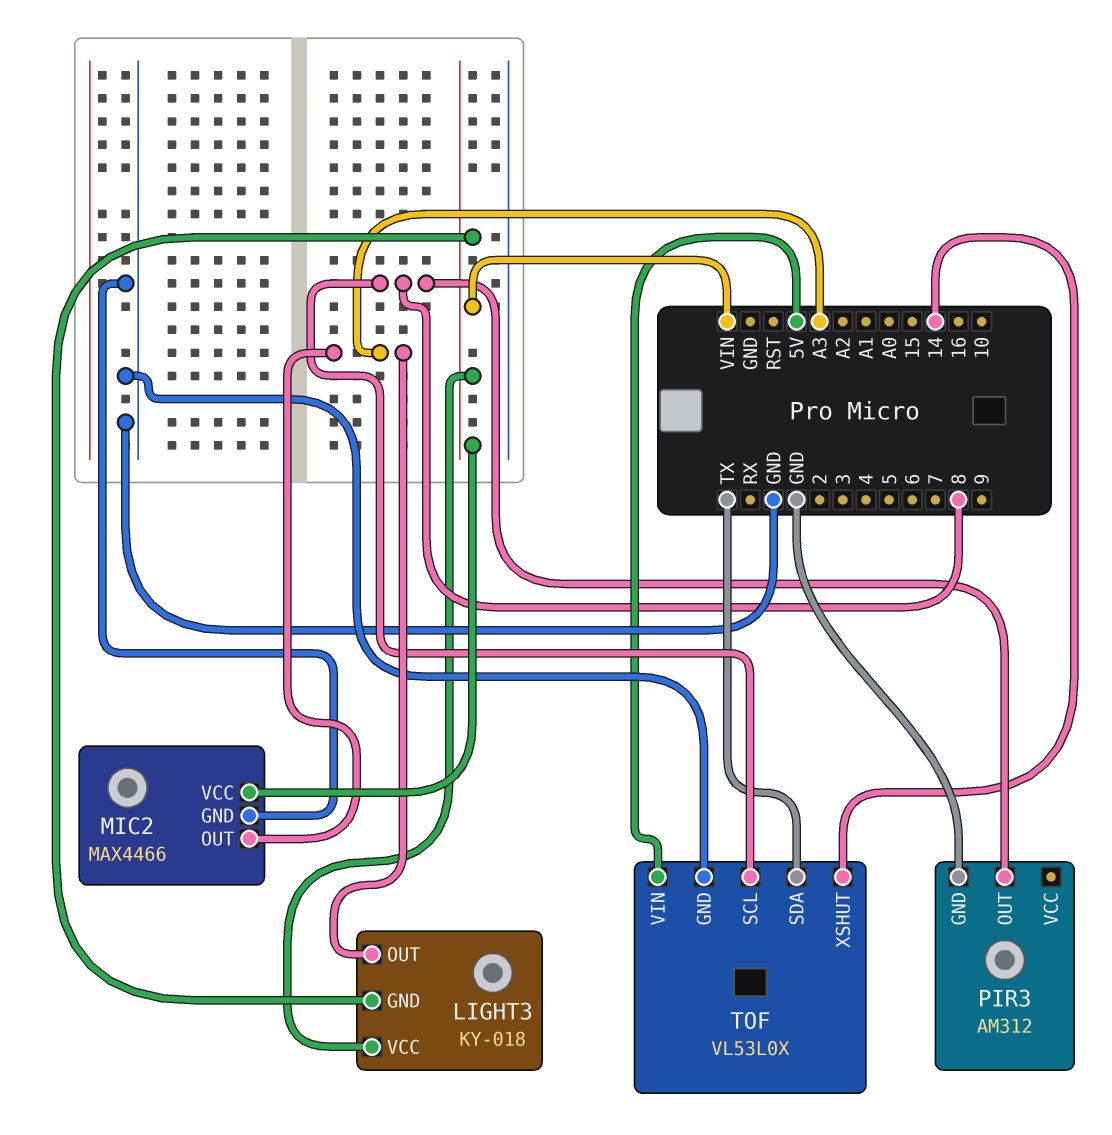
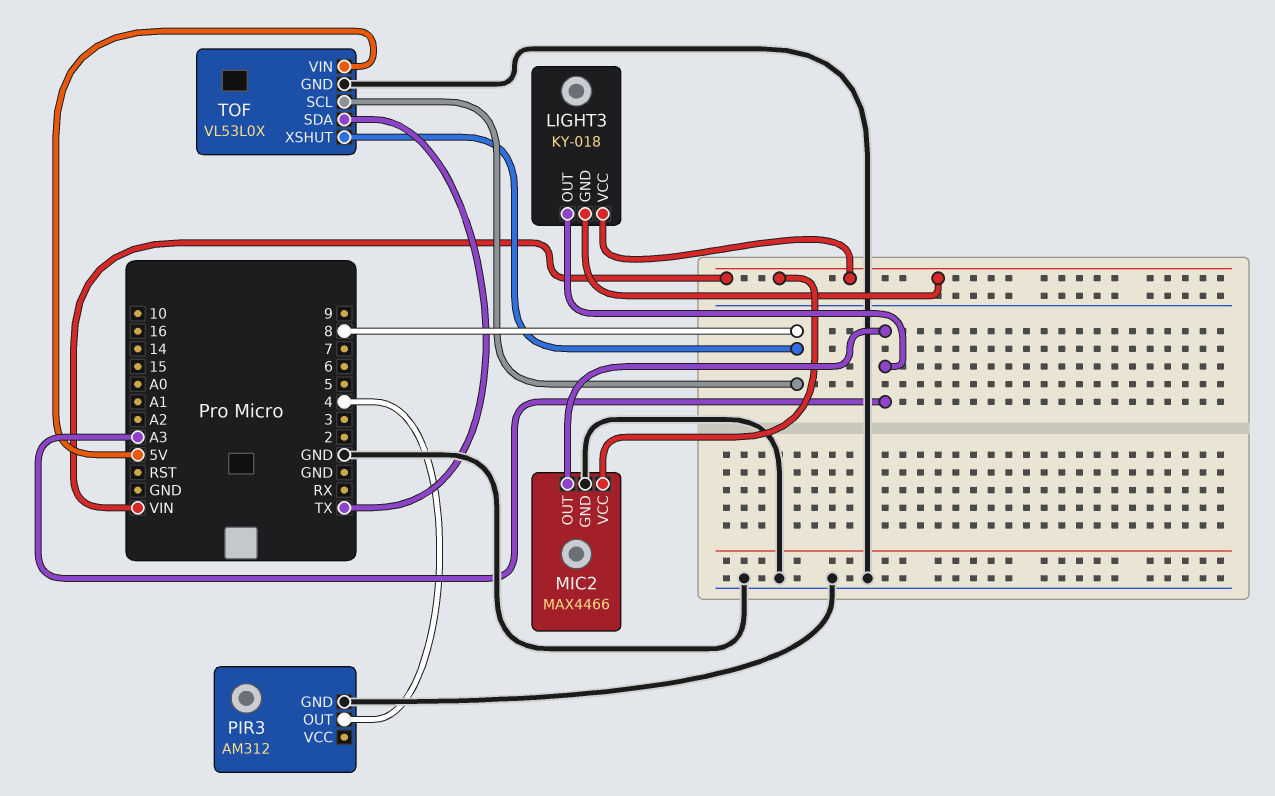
PIR3 pin OUT: 8 -> 4
TOF pin XSHUT: 14 -> 8

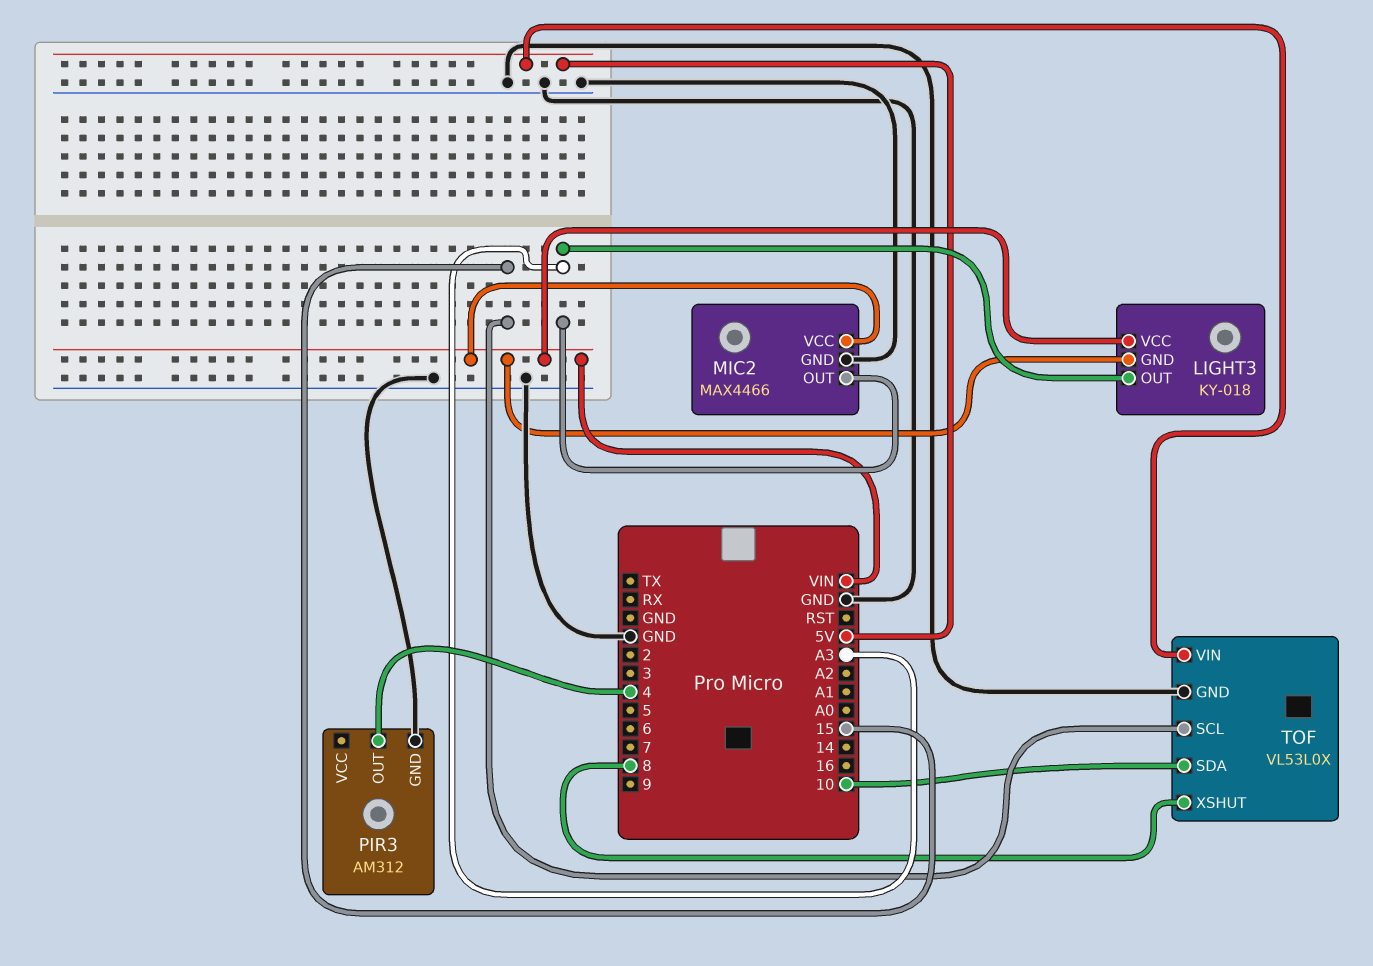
TOF pin SCL: 8 -> 15
TOF pin SDA: TX -> 10

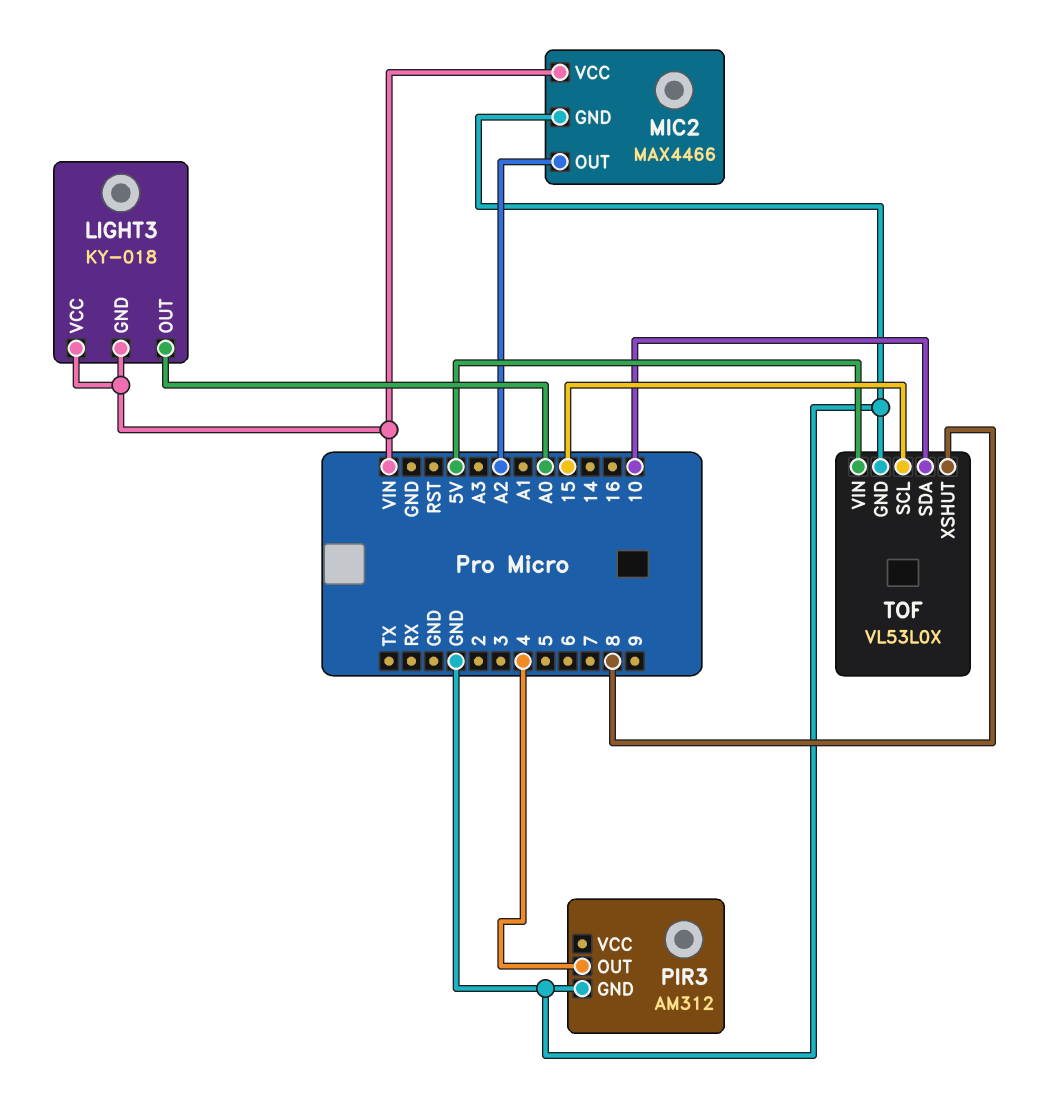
LIGHT3 pin OUT: A3 -> A0
MIC2 pin OUT: A3 -> A2

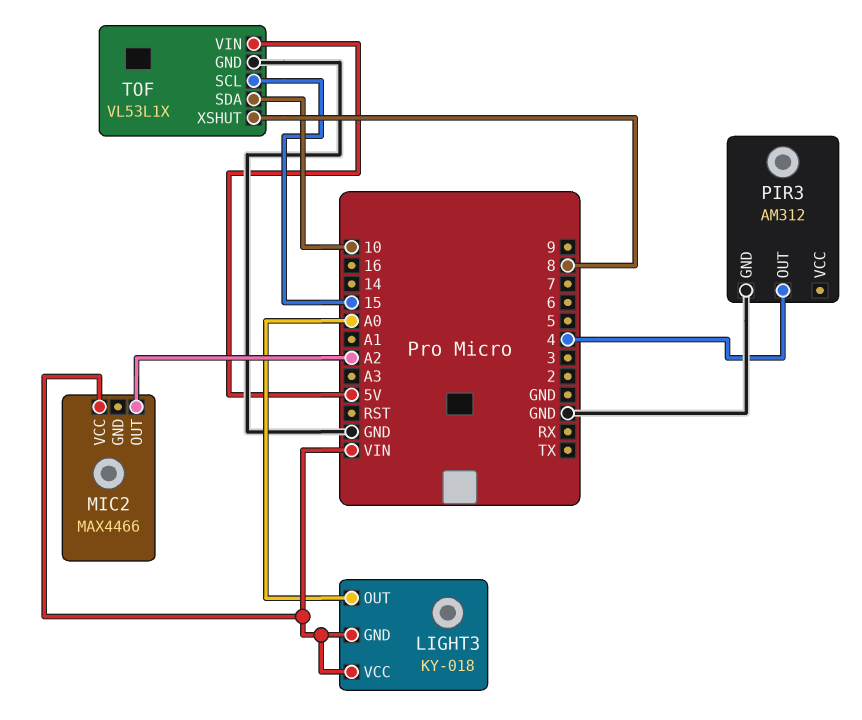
MIC2 pin GND: GND -> none
TOF: VL53L0X -> VL53L1X

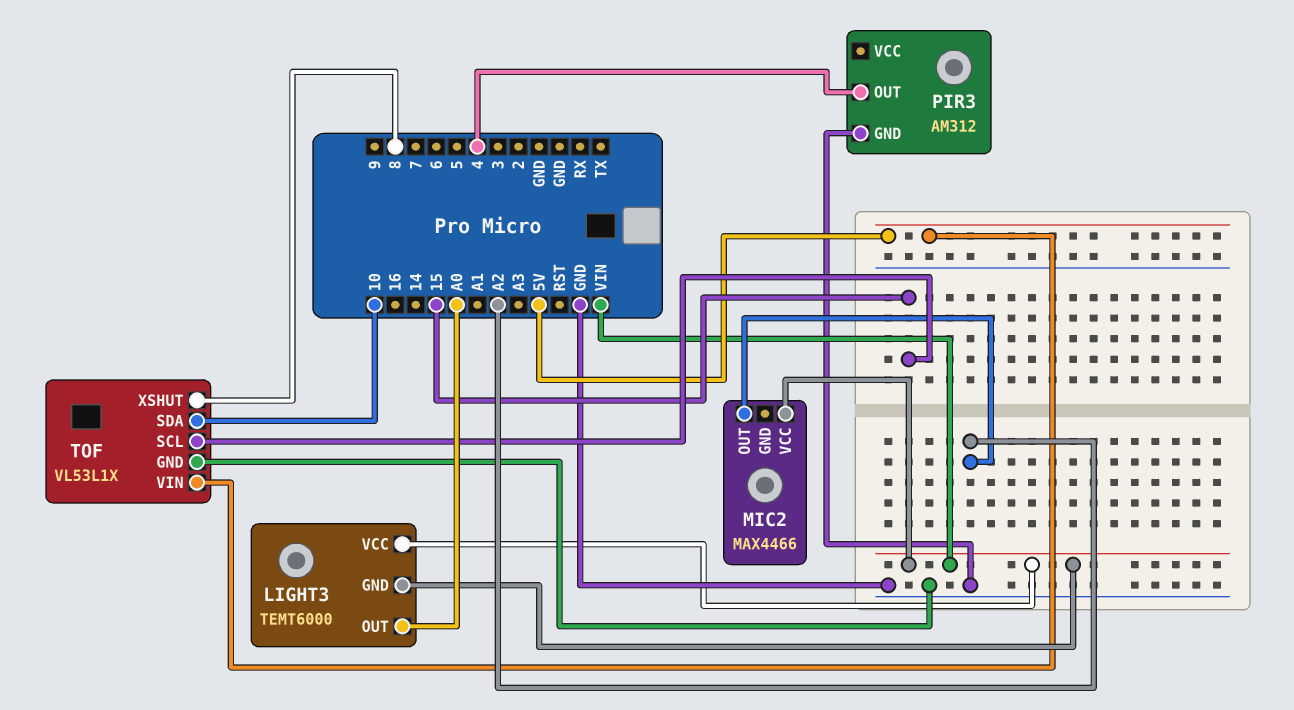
LIGHT3: KY-018 -> TEMT6000

